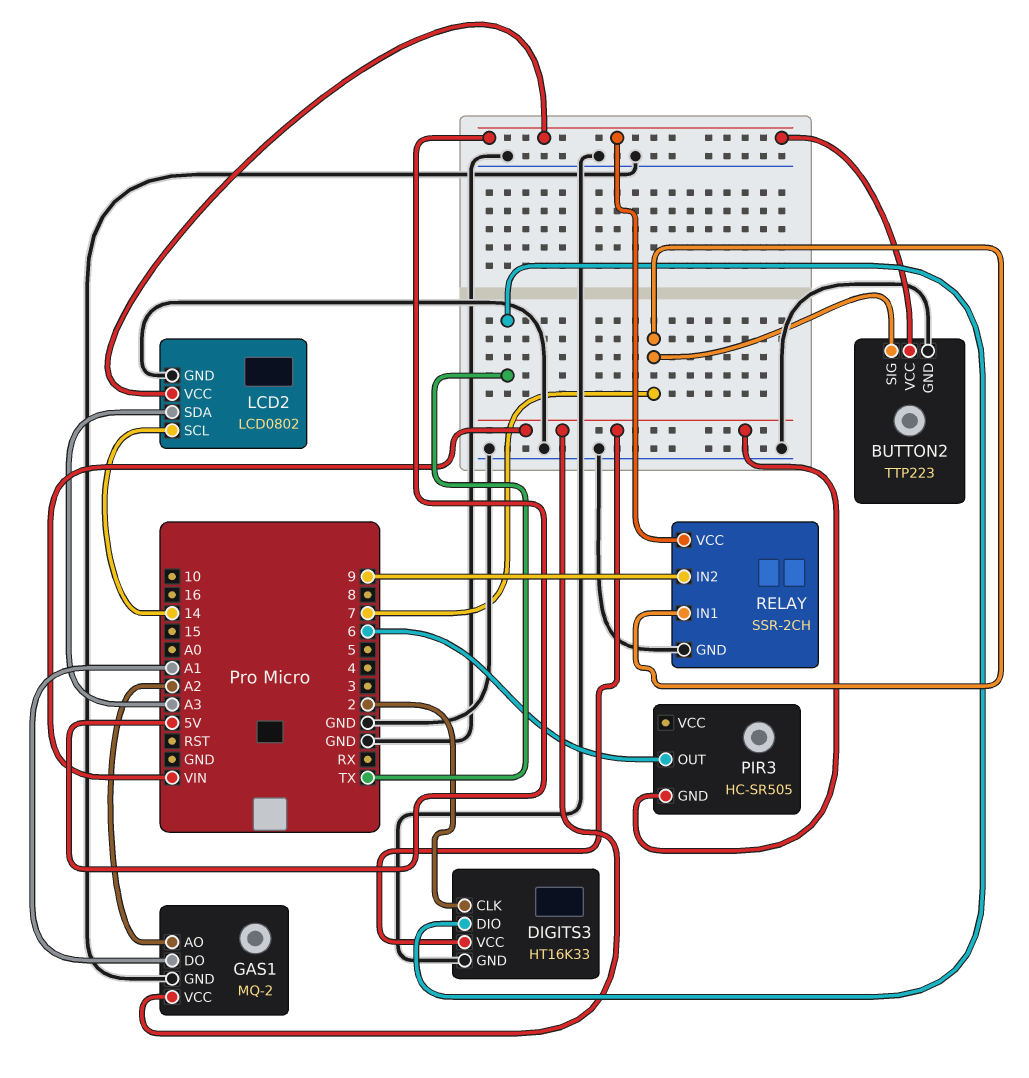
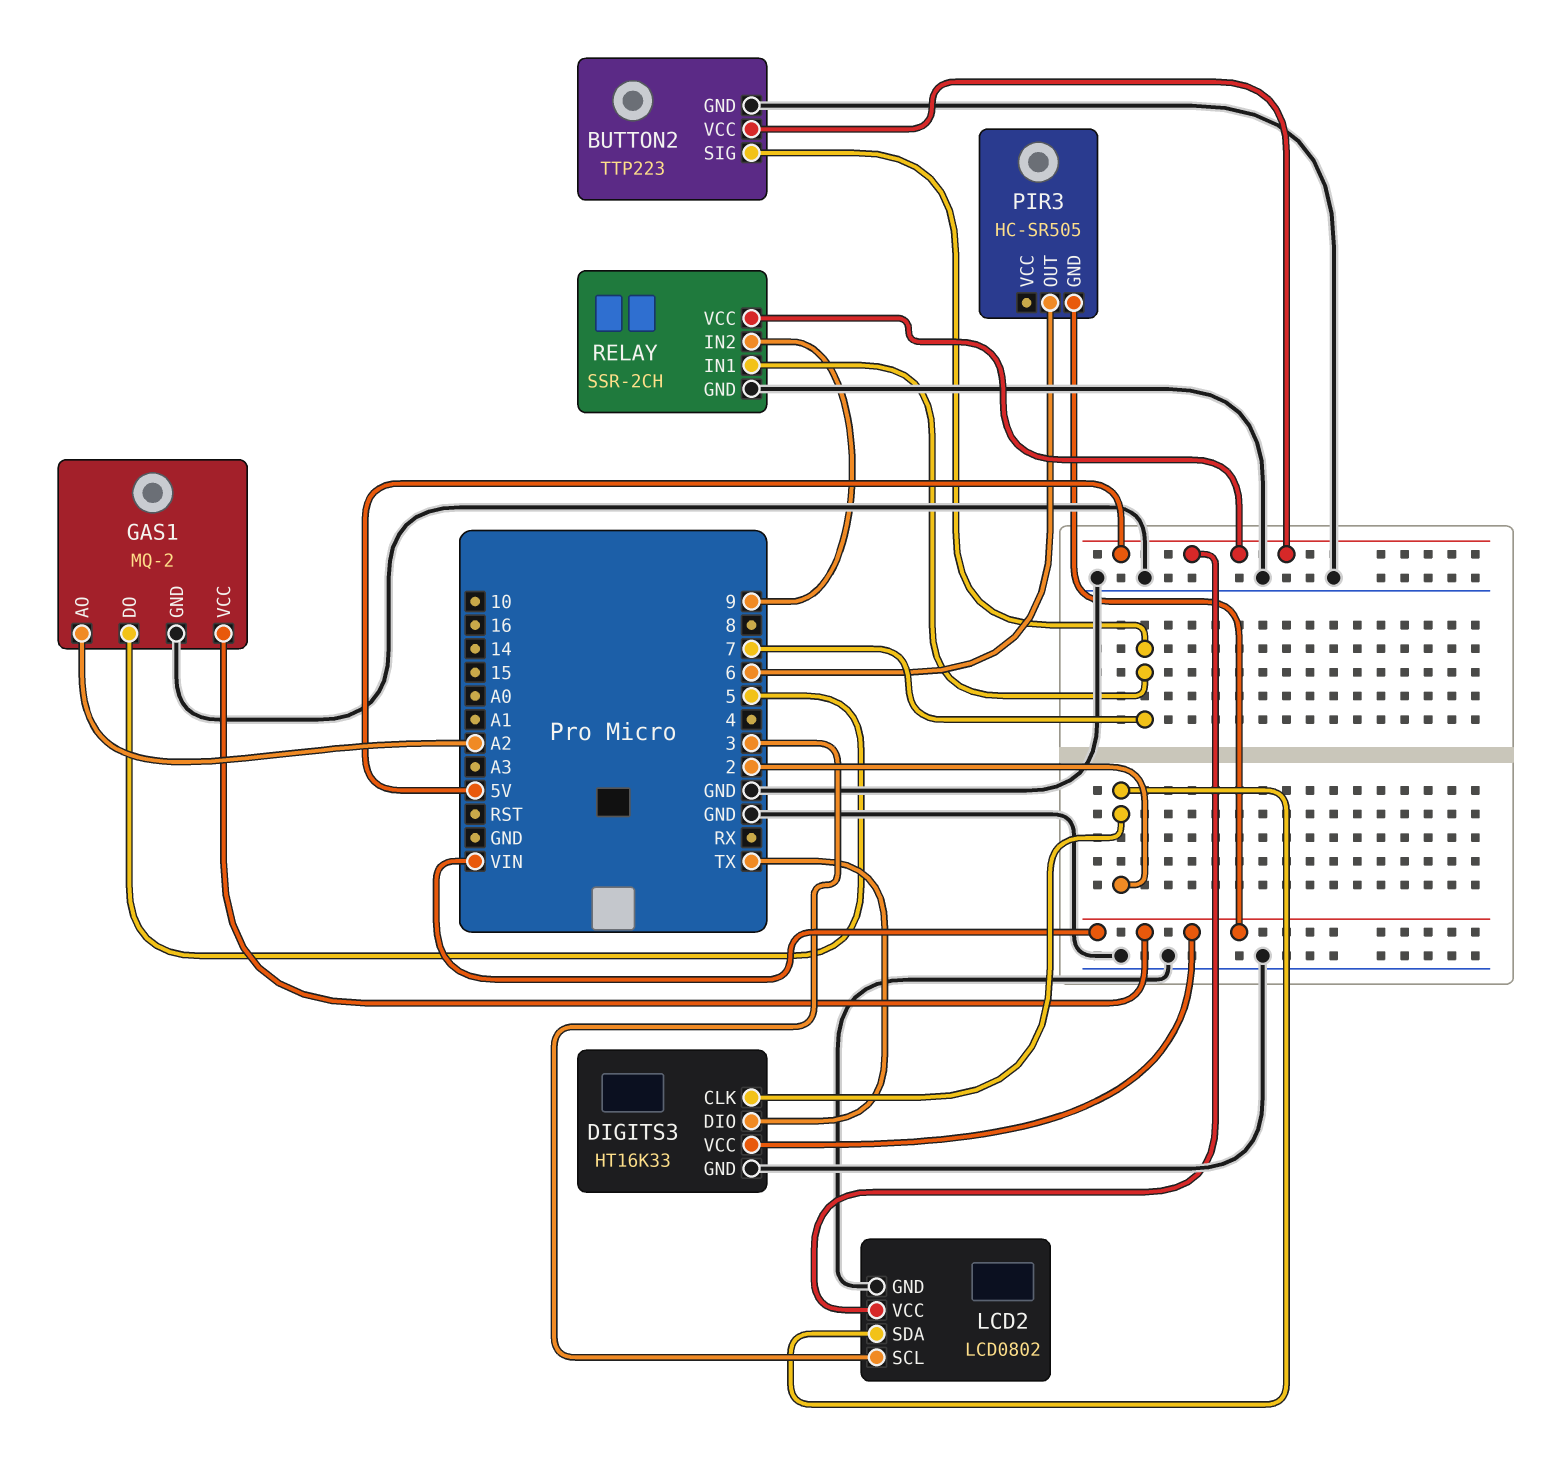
GAS1 pin DO: A1 -> 5
LCD2 pin SCL: 14 -> 3
LCD2 pin SDA: A3 -> 2

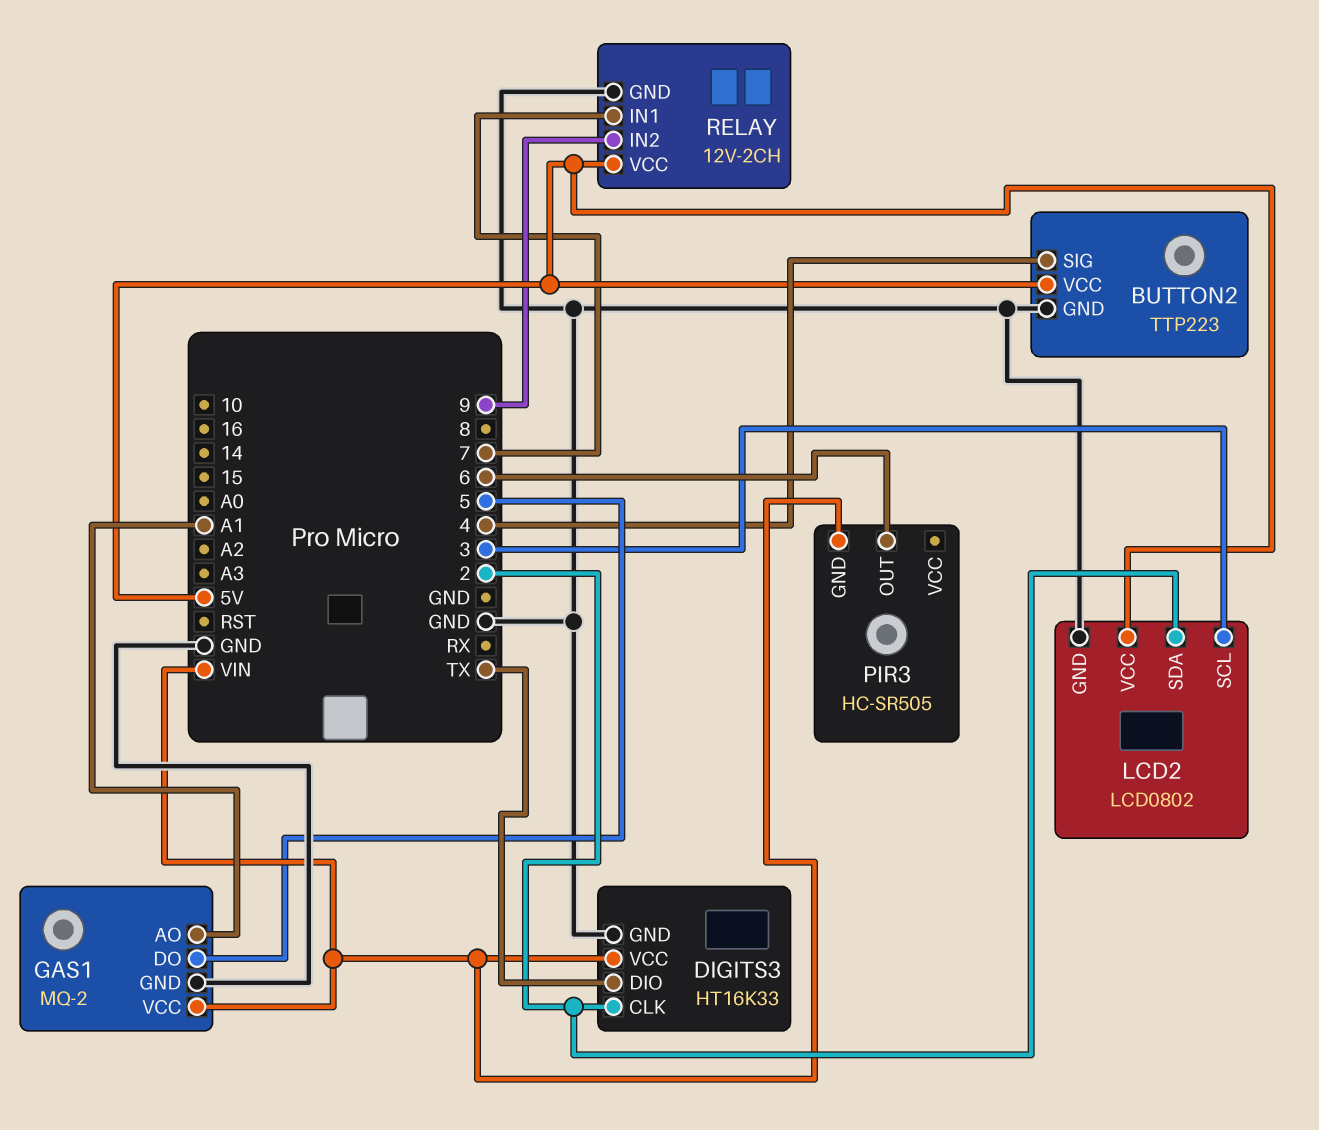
BUTTON2 pin SIG: 7 -> 4
GAS1 pin AO: A2 -> A1
RELAY: SSR-2CH -> 12V-2CH

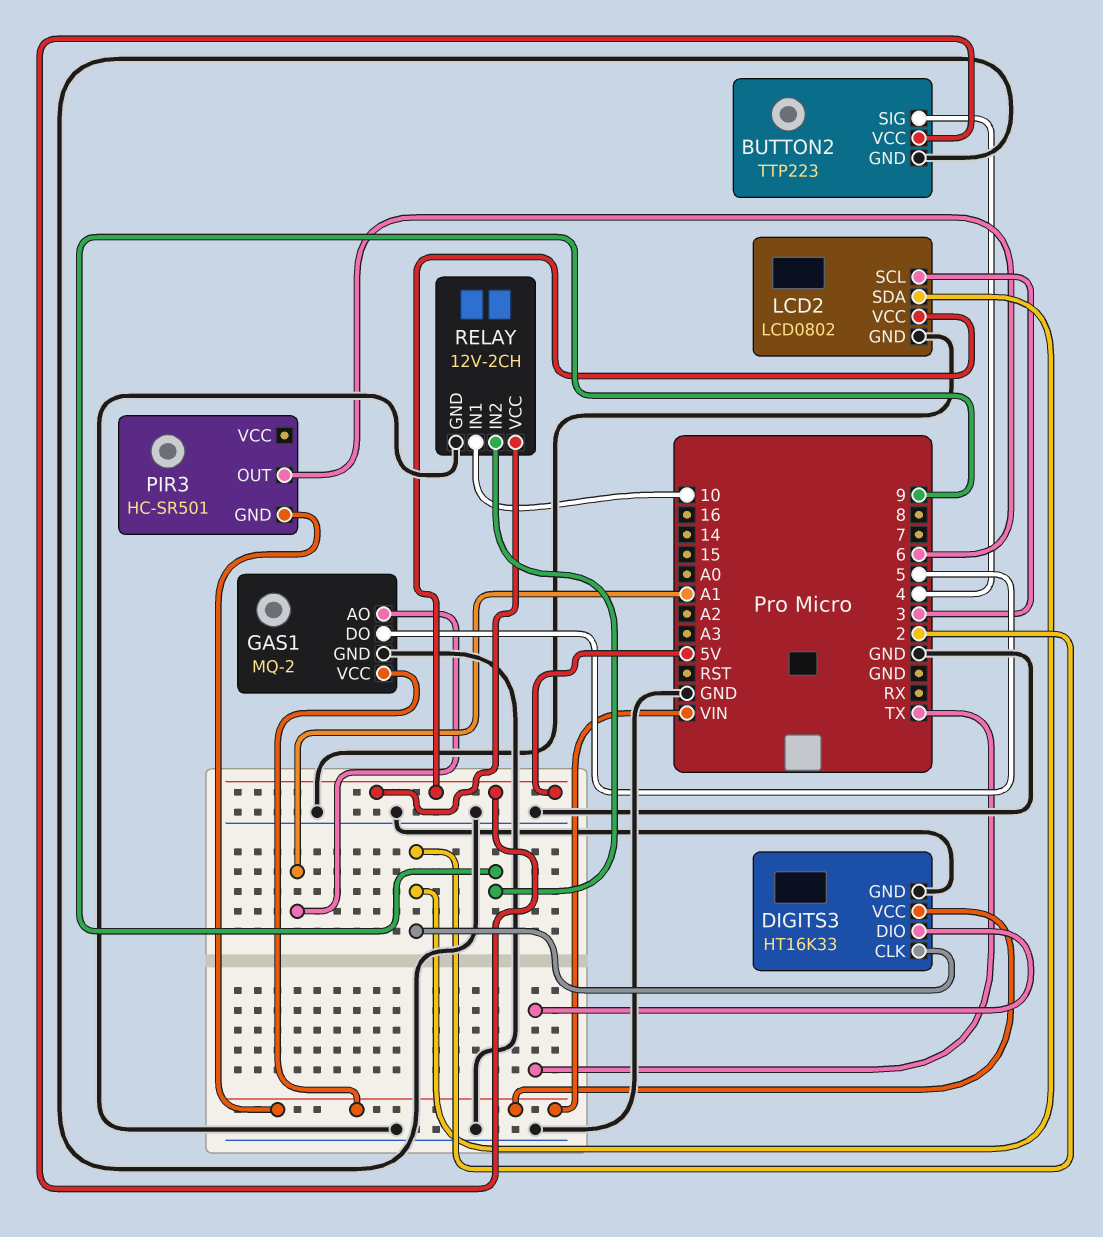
PIR3: HC-SR505 -> HC-SR501
RELAY pin IN1: 7 -> 10

